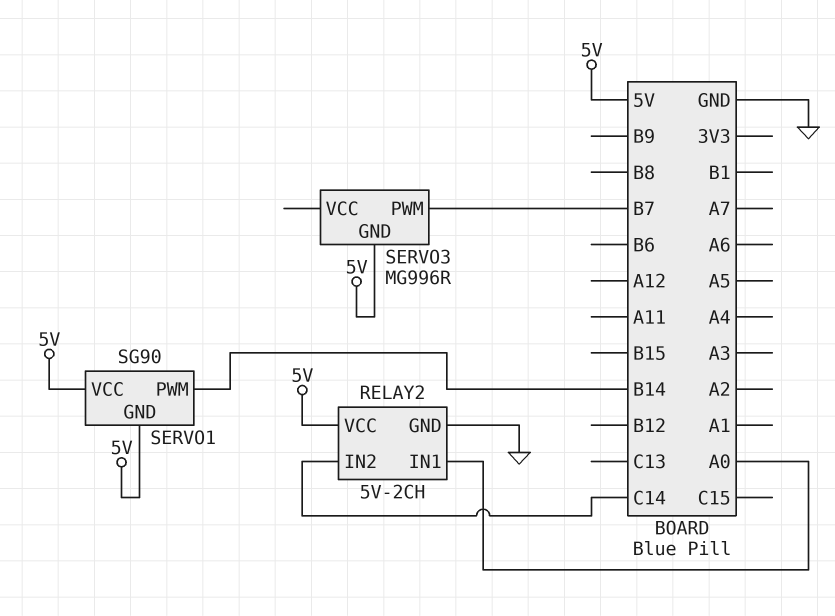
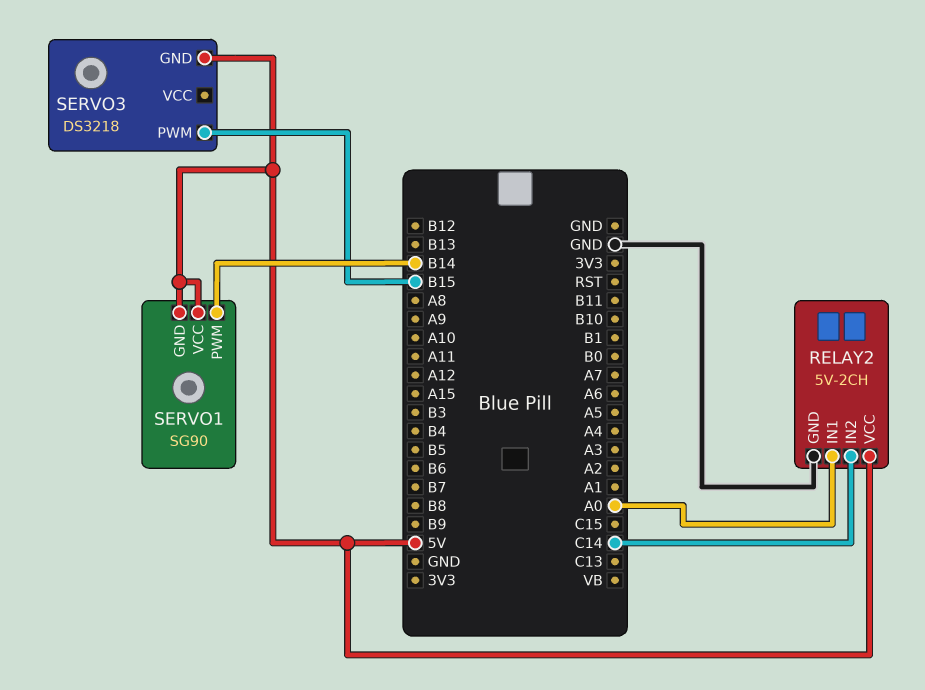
SERVO3: MG996R -> DS3218
SERVO3 pin PWM: B7 -> B15

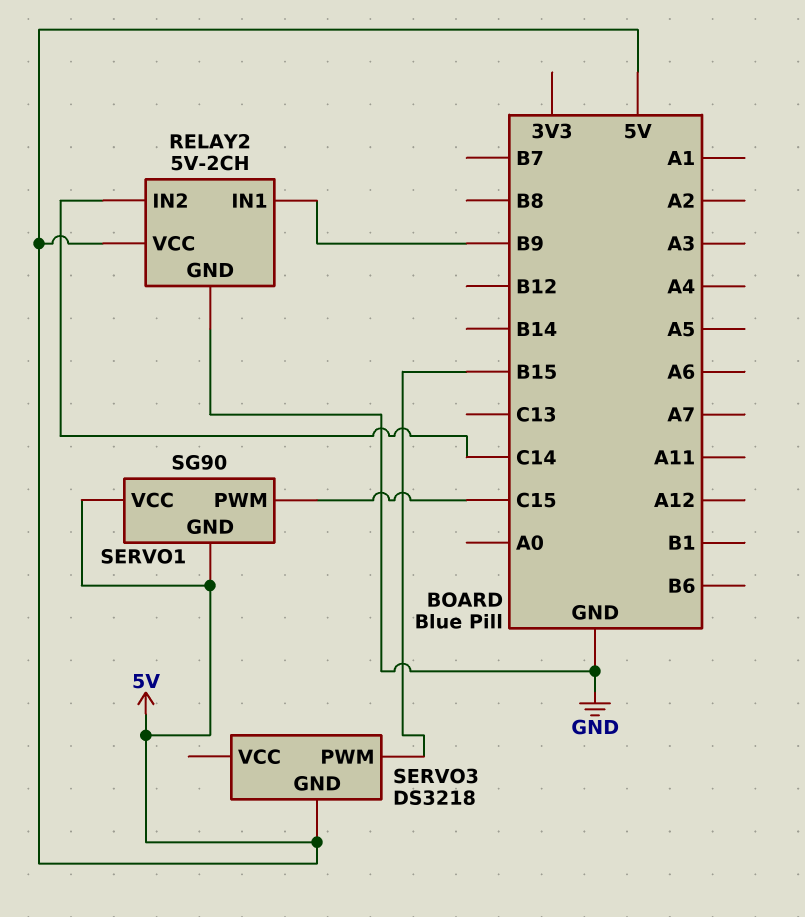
RELAY2 pin IN1: A0 -> B9
SERVO1 pin PWM: B14 -> C15

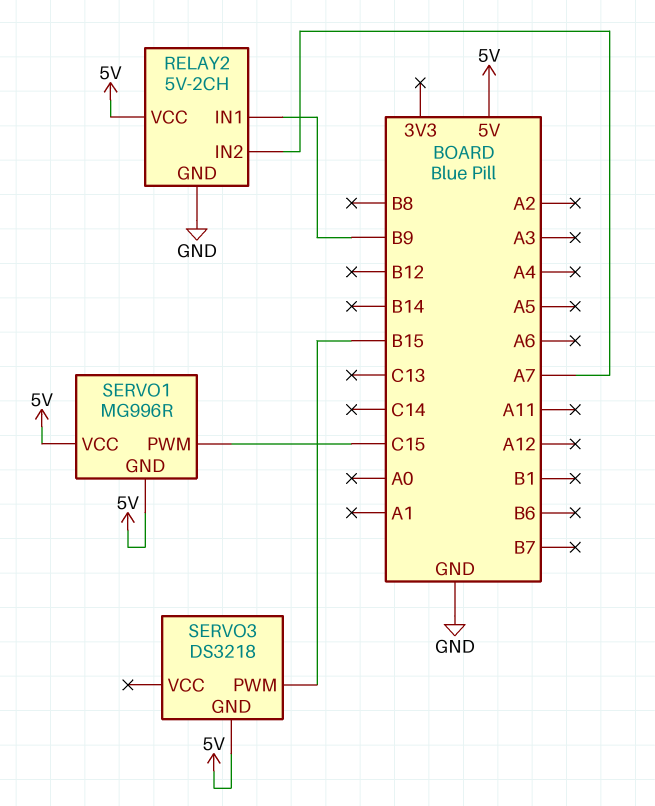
RELAY2 pin IN2: C14 -> A7
SERVO1: SG90 -> MG996R

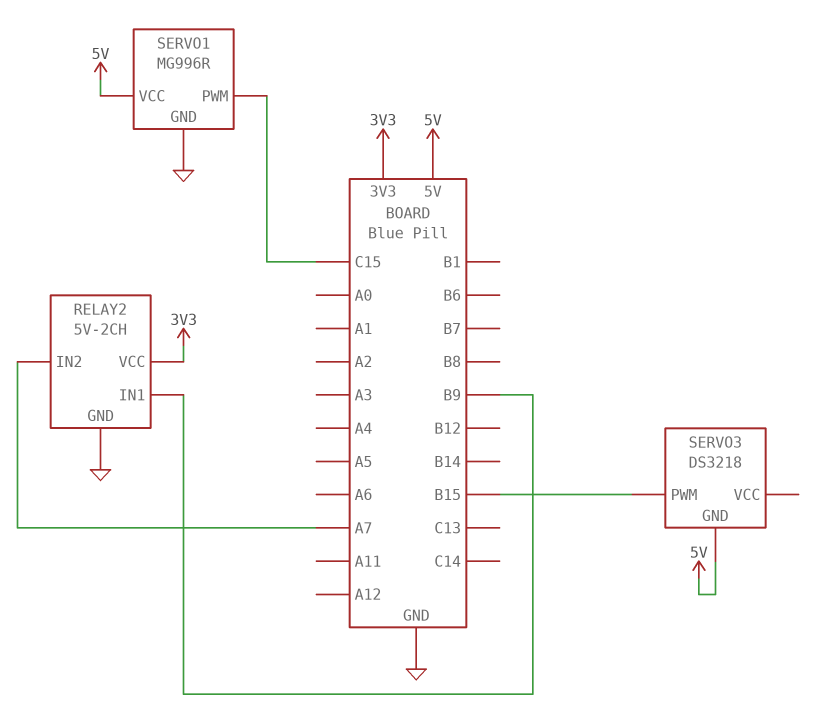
RELAY2 pin VCC: 5V -> 3V3
SERVO1 pin GND: 5V -> GND

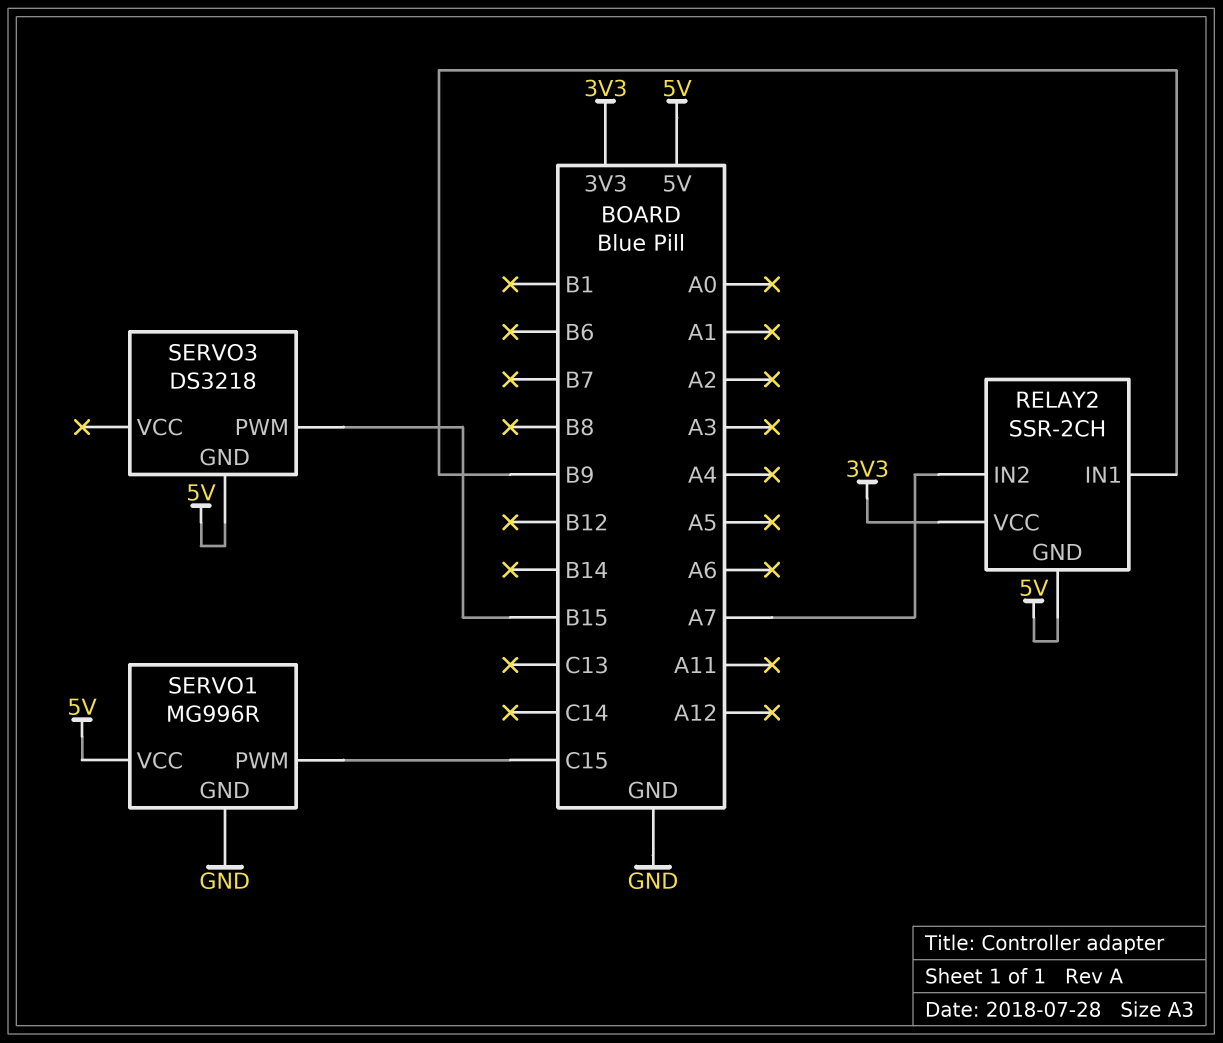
RELAY2: 5V-2CH -> SSR-2CH
RELAY2 pin GND: GND -> 5V

